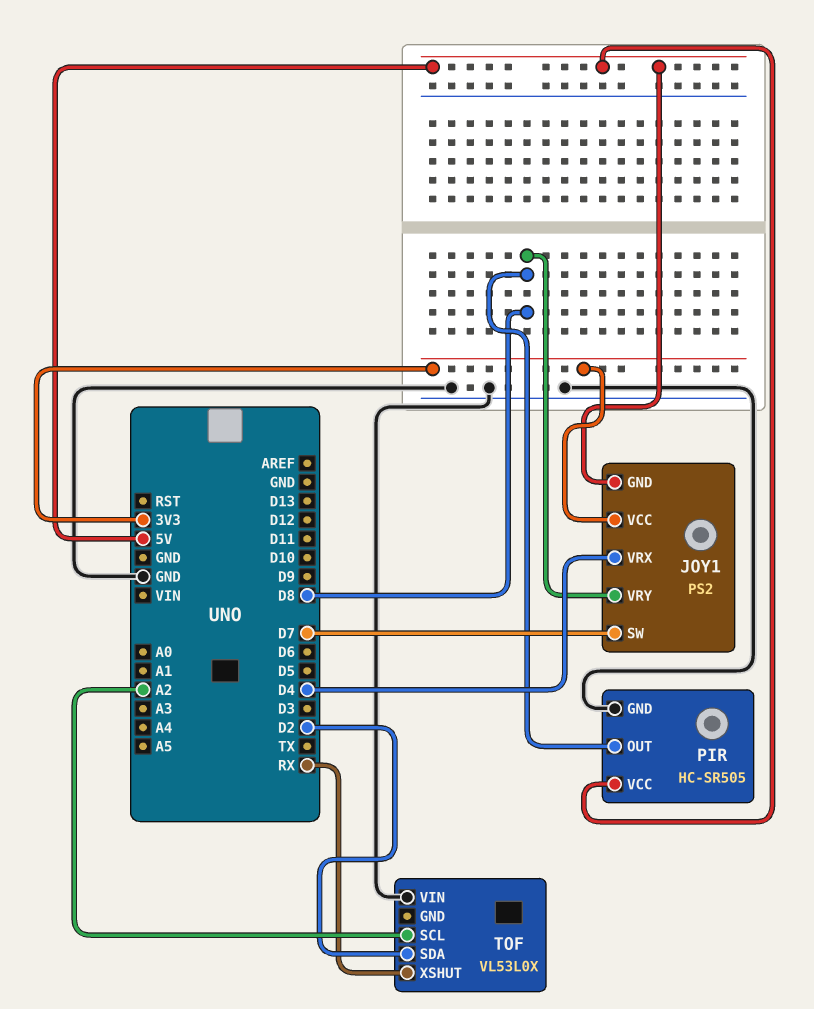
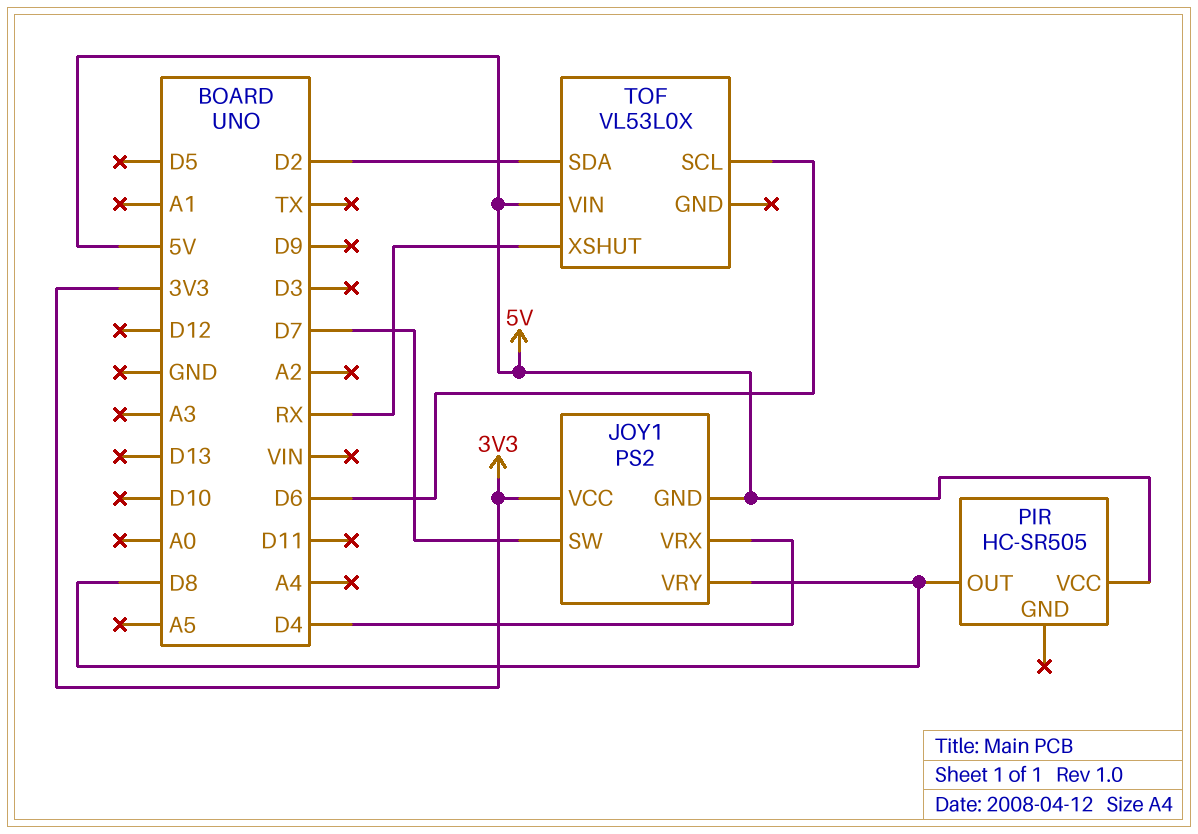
PIR pin GND: GND -> none
TOF pin SCL: A2 -> D6
TOF pin VIN: GND -> 5V

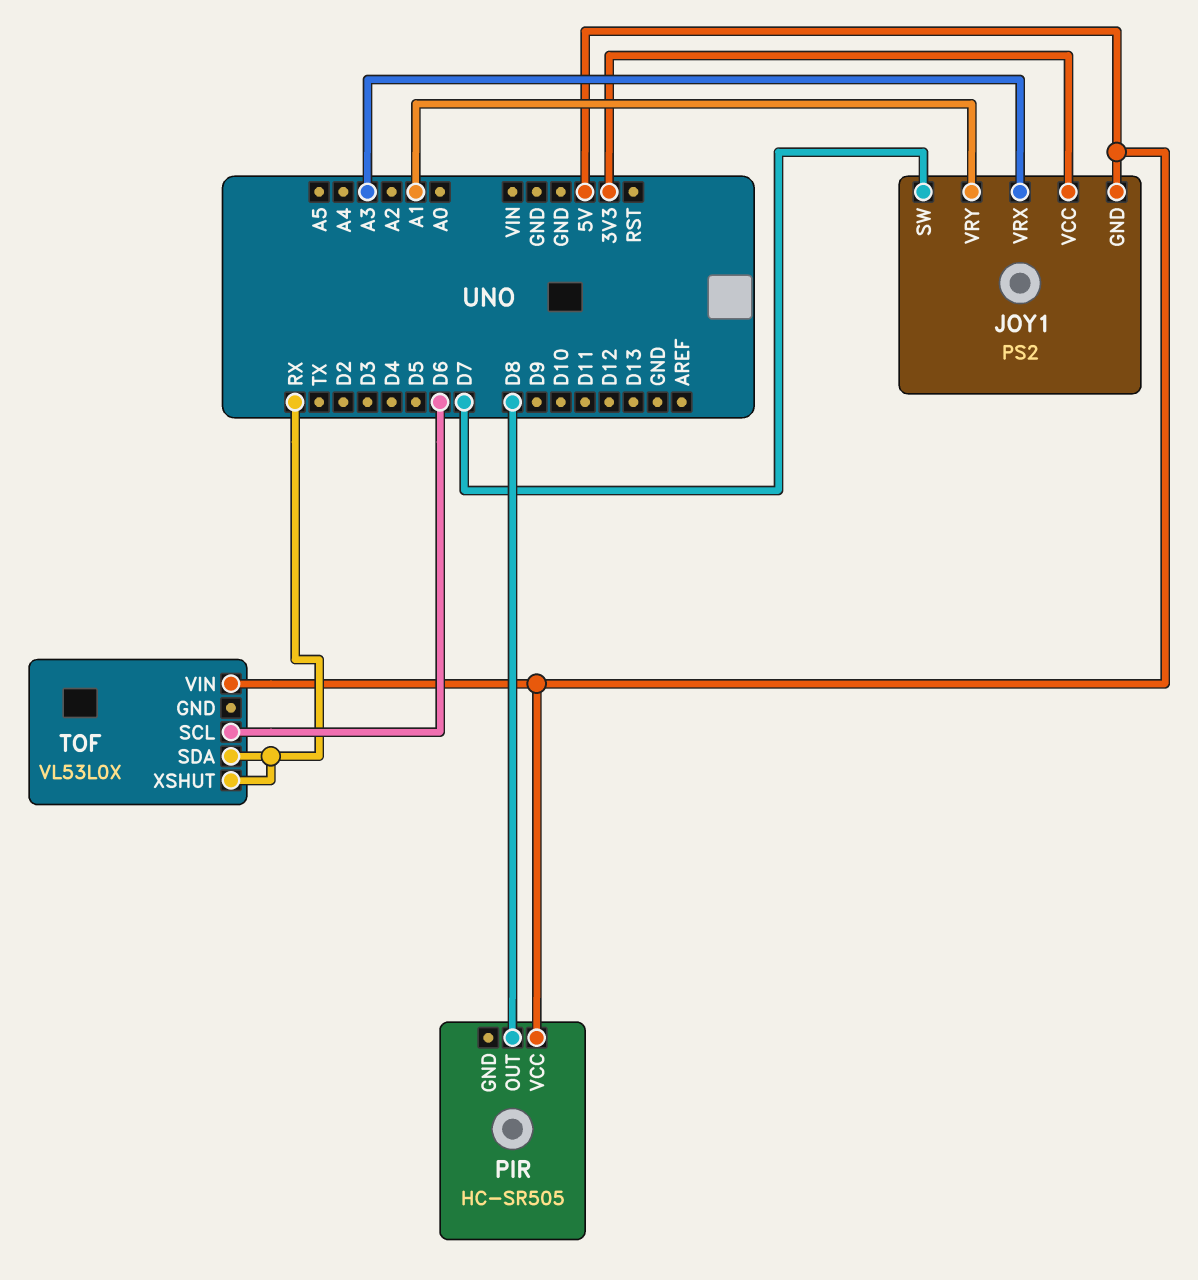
JOY1 pin VRX: D4 -> A3
JOY1 pin VRY: D8 -> A1
TOF pin SDA: D2 -> RX

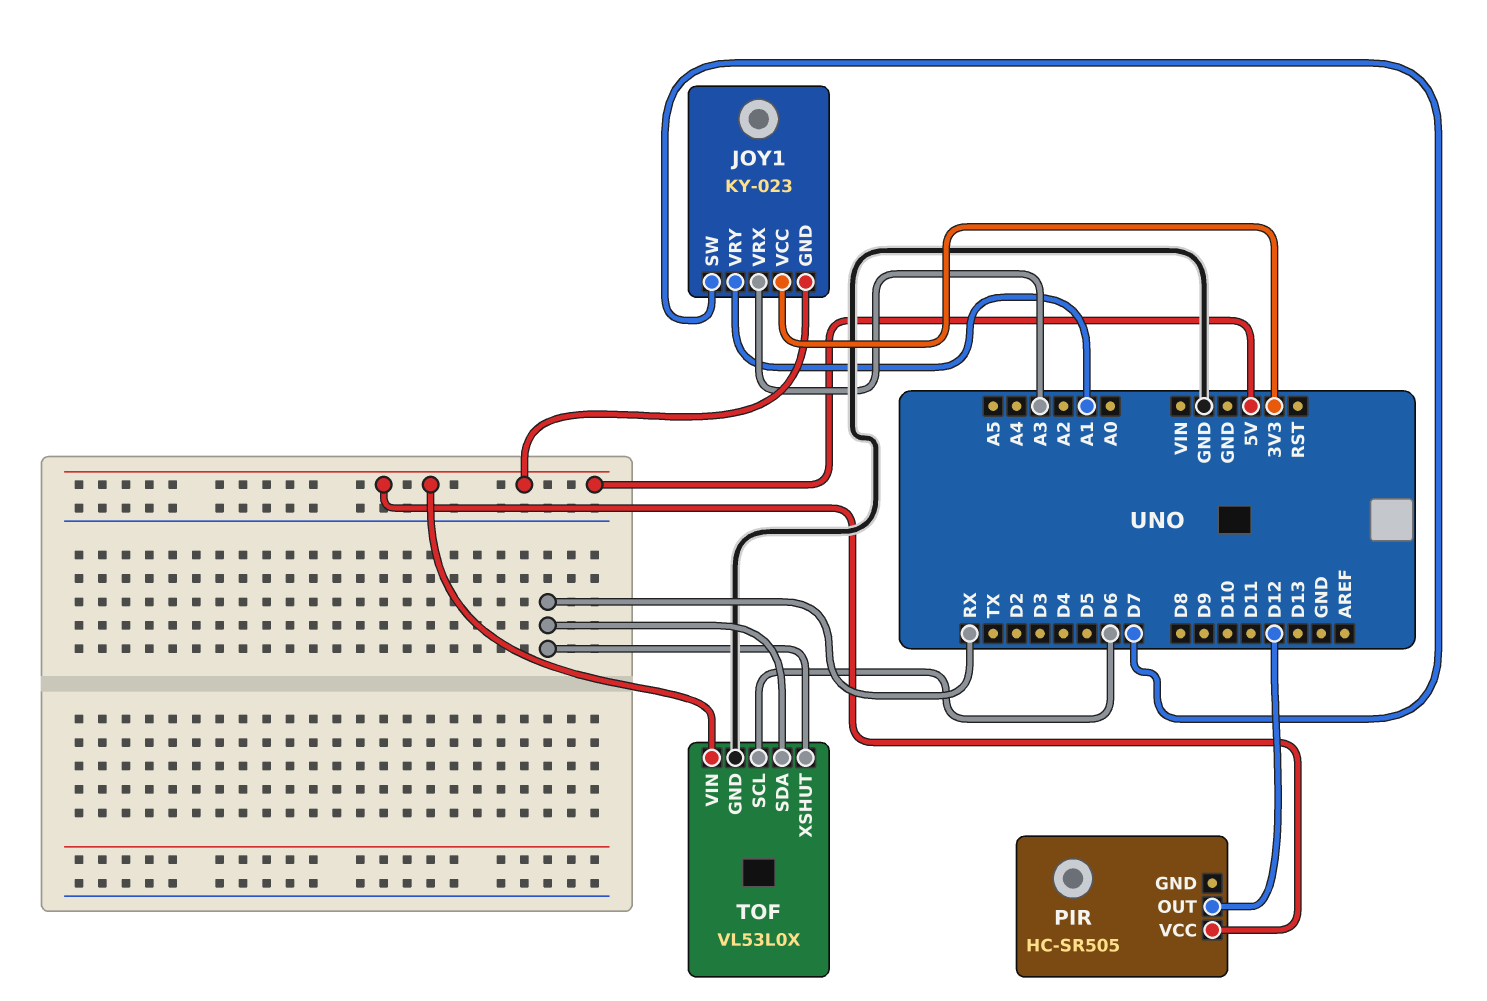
JOY1: PS2 -> KY-023
PIR pin OUT: D8 -> D12
TOF pin GND: none -> GND

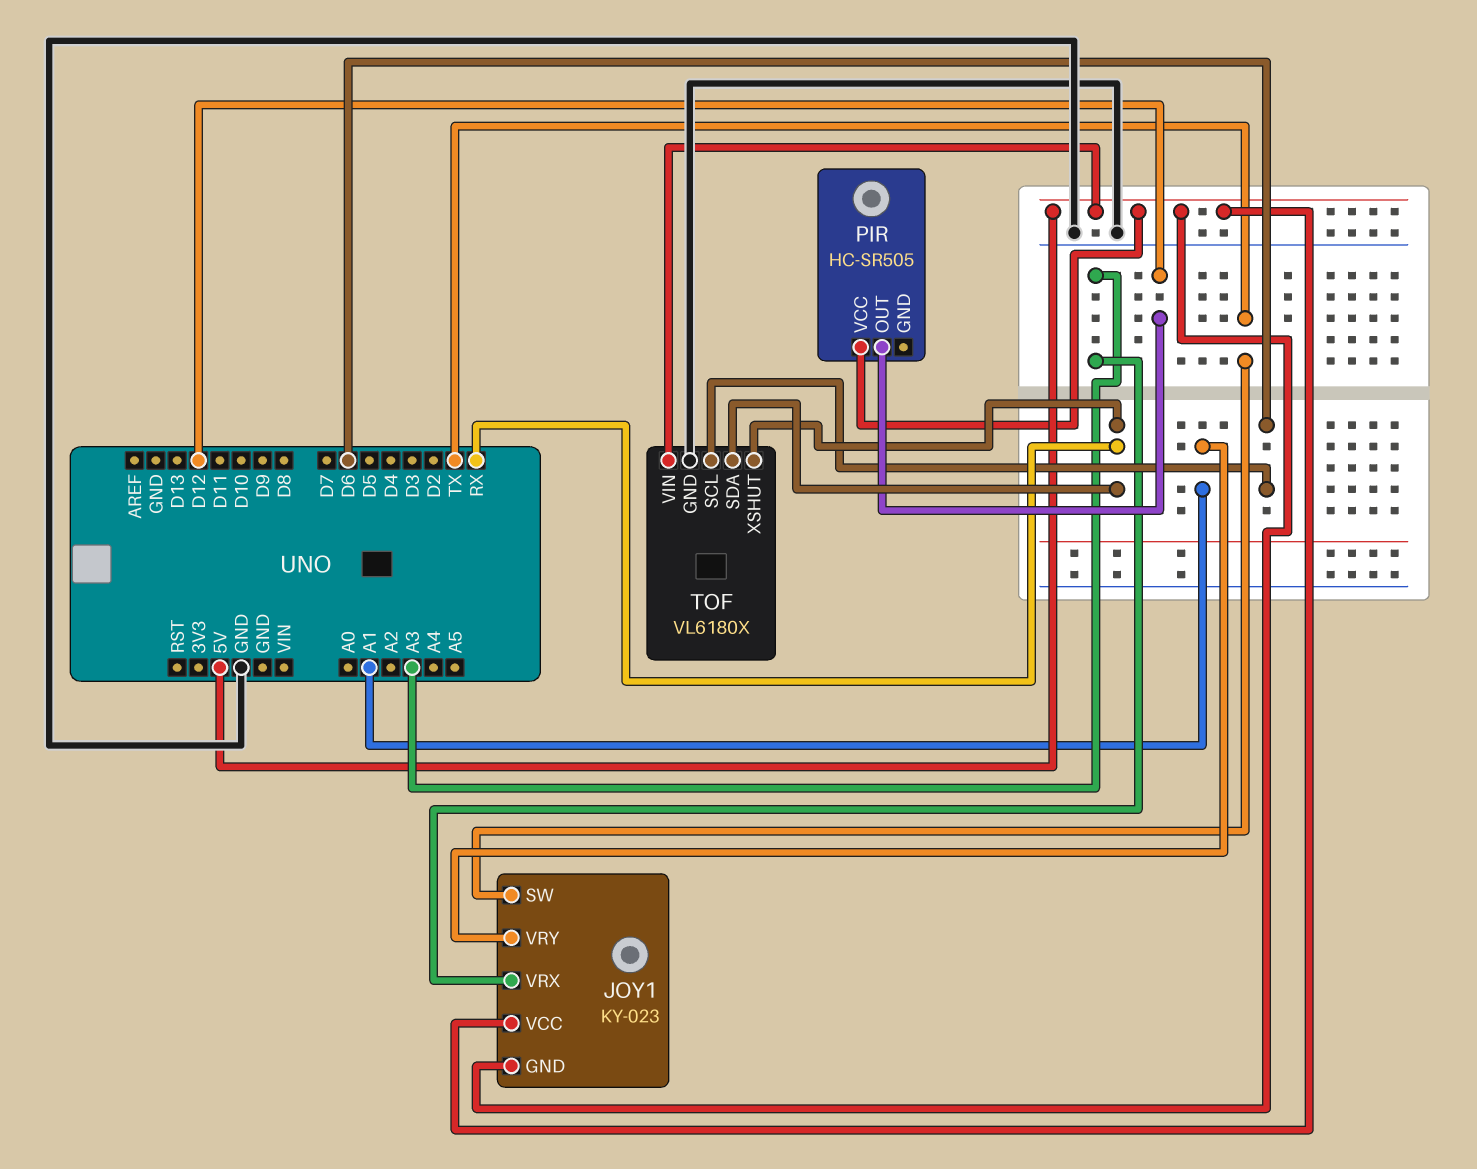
JOY1 pin SW: D7 -> TX
JOY1 pin VCC: 3V3 -> 5V
TOF: VL53L0X -> VL6180X

